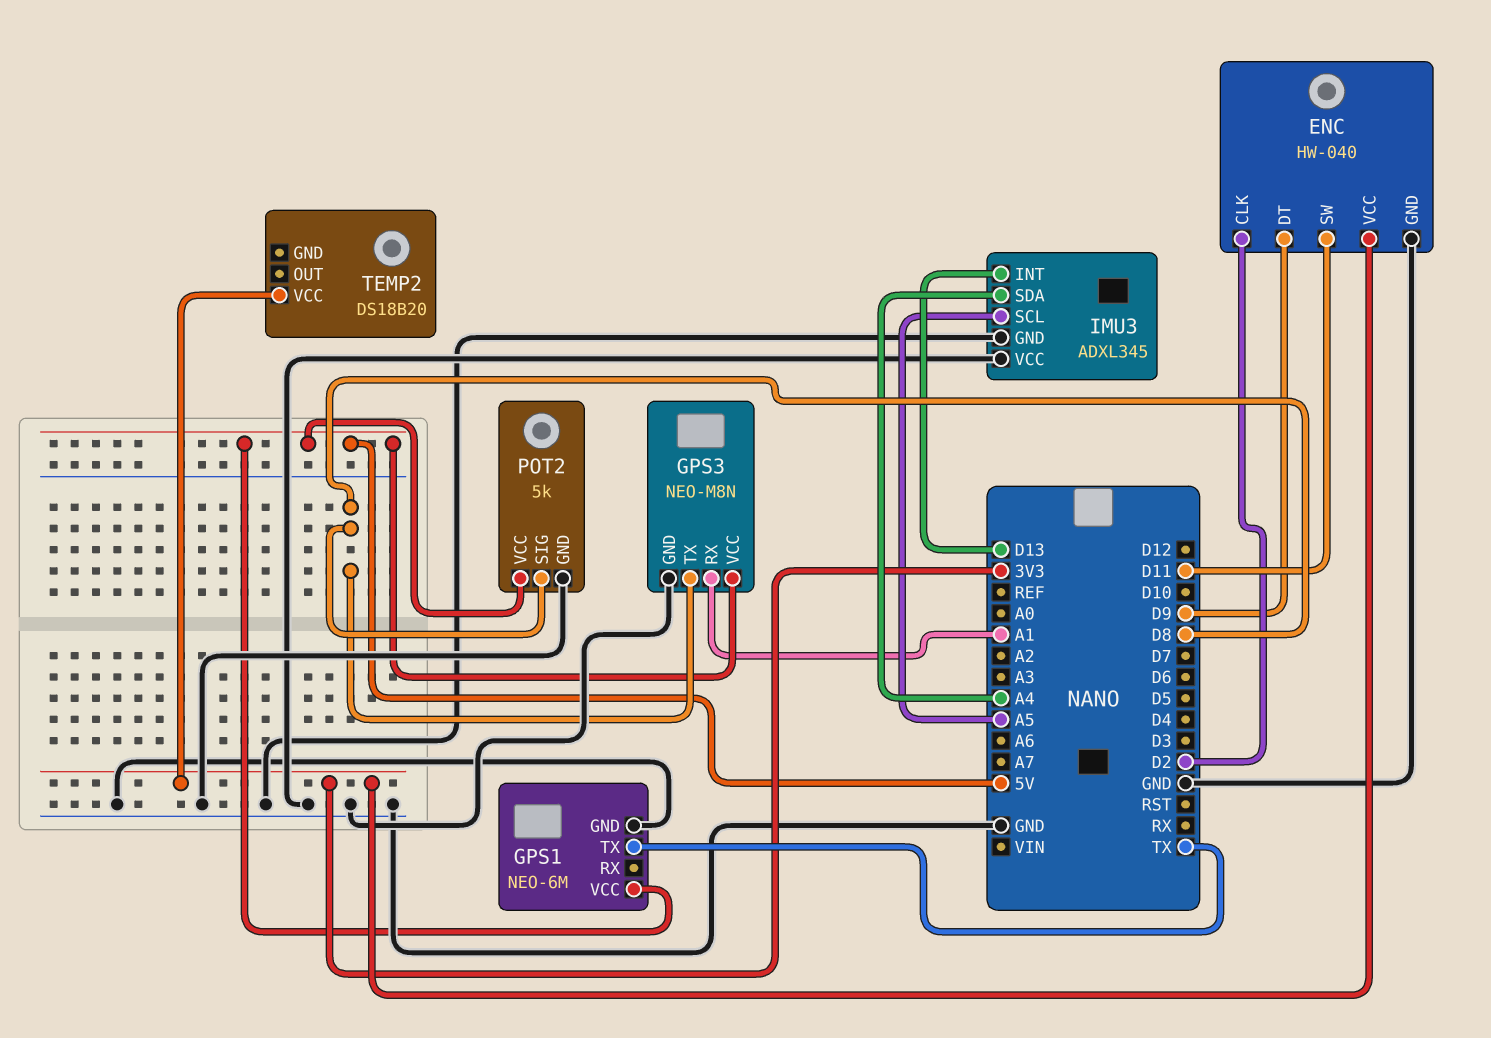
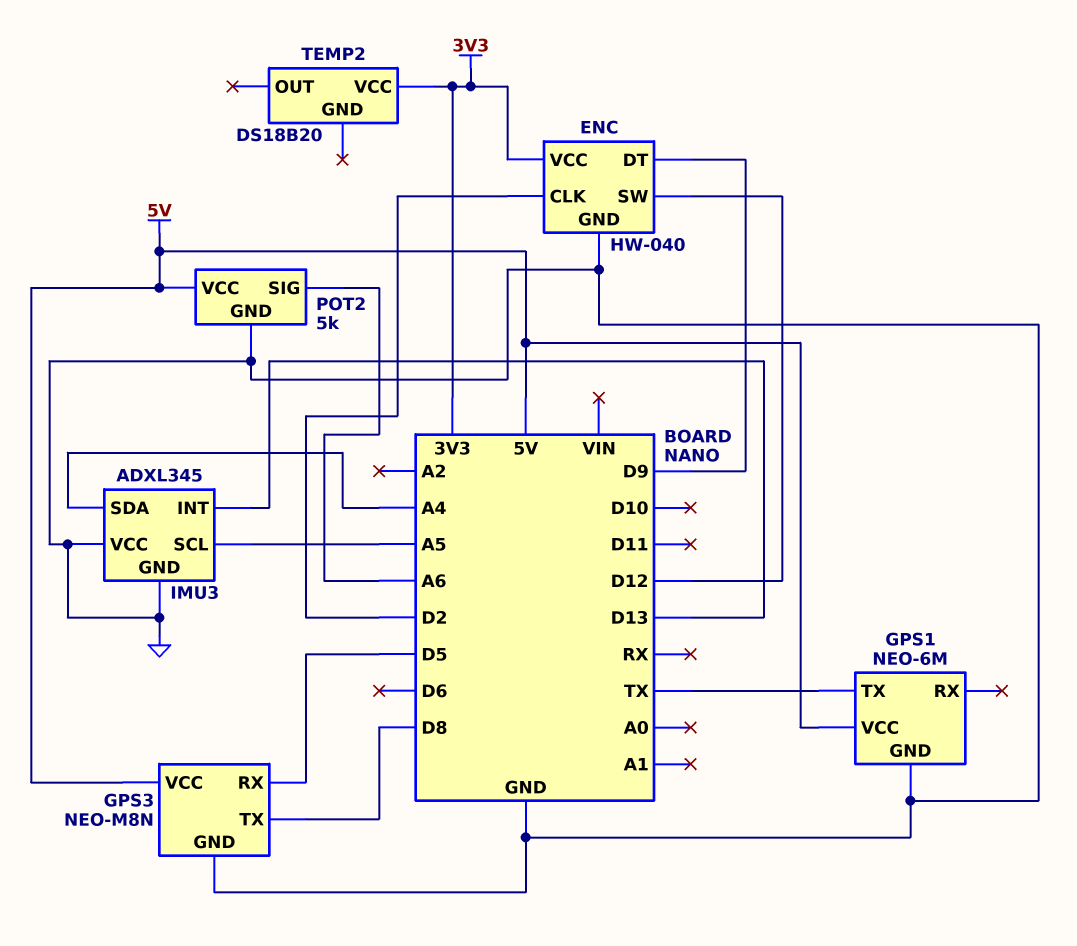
ENC pin SW: D11 -> D12
GPS3 pin RX: A1 -> D5
POT2 pin SIG: D8 -> A6

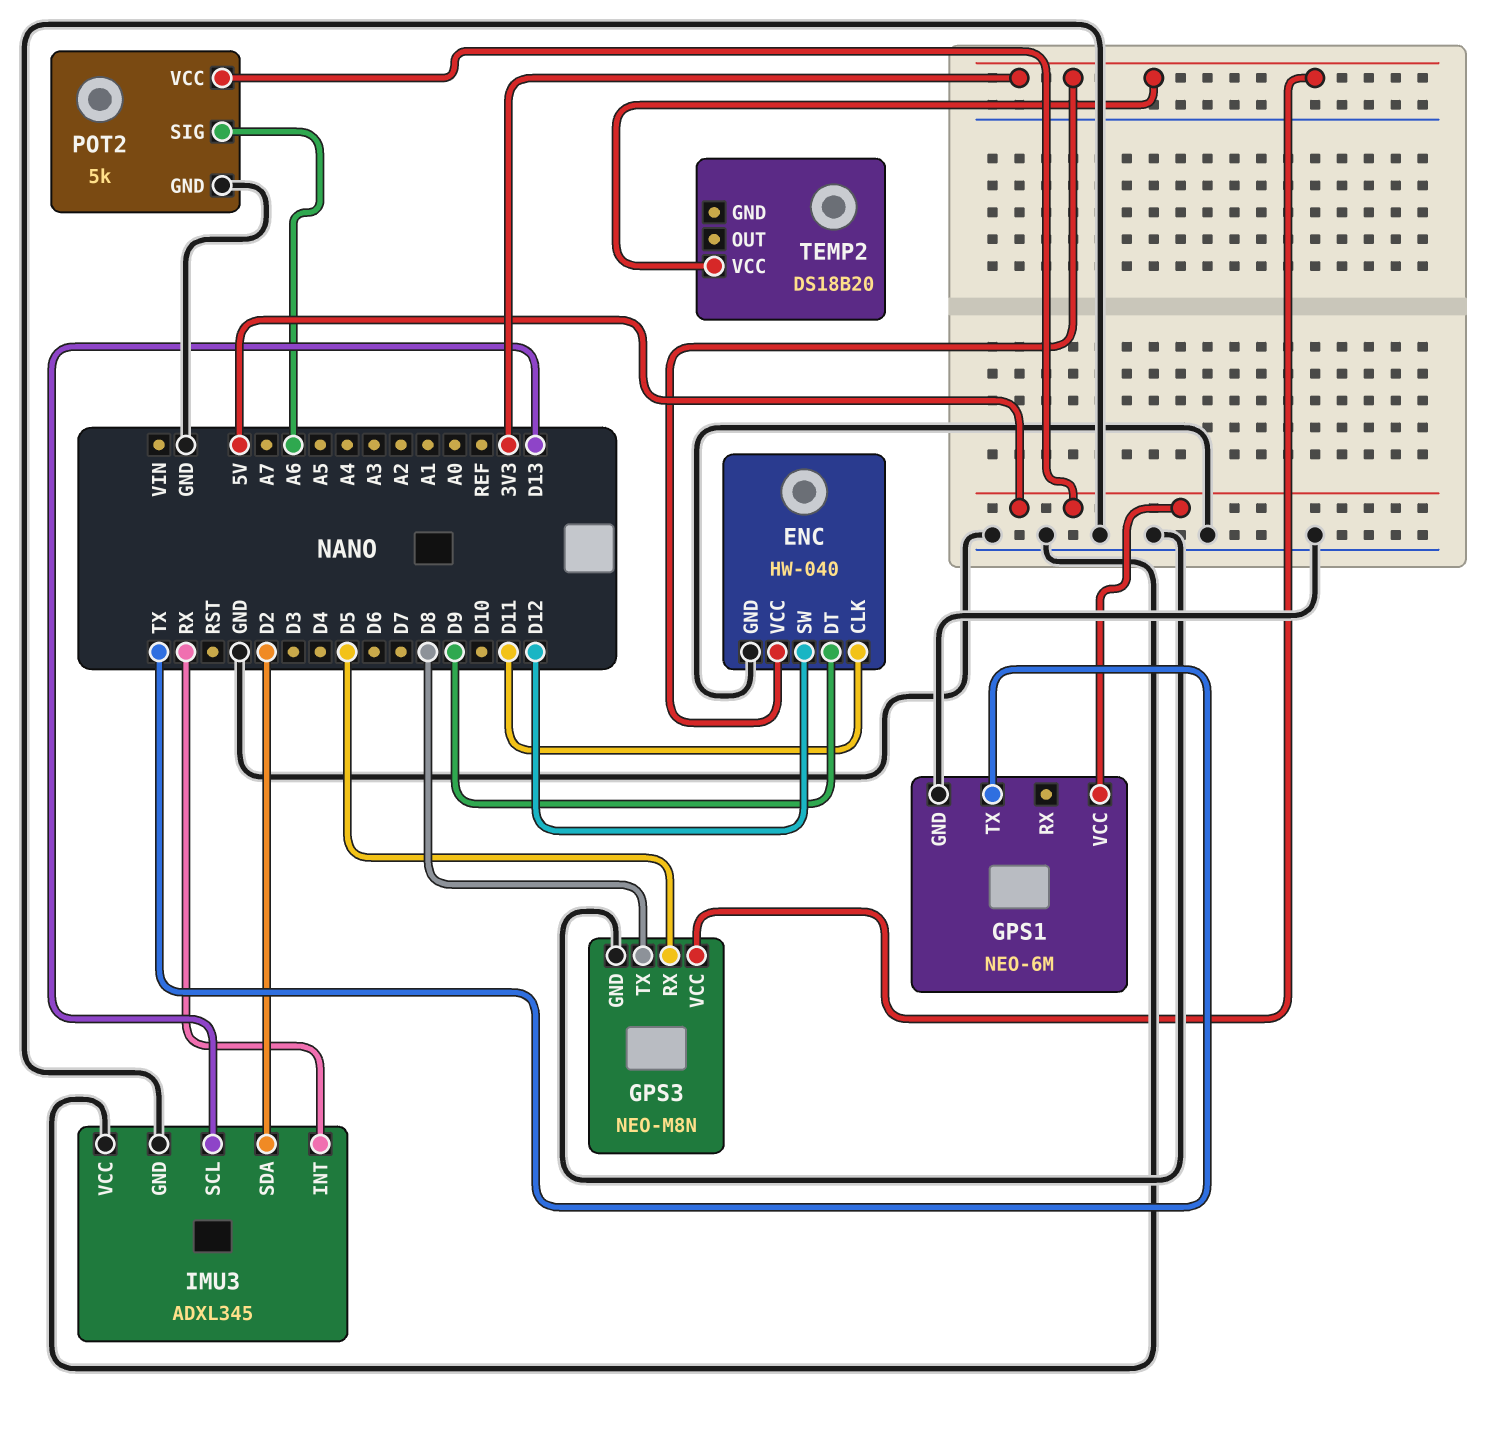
ENC pin CLK: D2 -> D11
GPS3 pin VCC: 5V -> 3V3
IMU3 pin INT: D13 -> RX
IMU3 pin SCL: A5 -> D13
IMU3 pin SDA: A4 -> D2

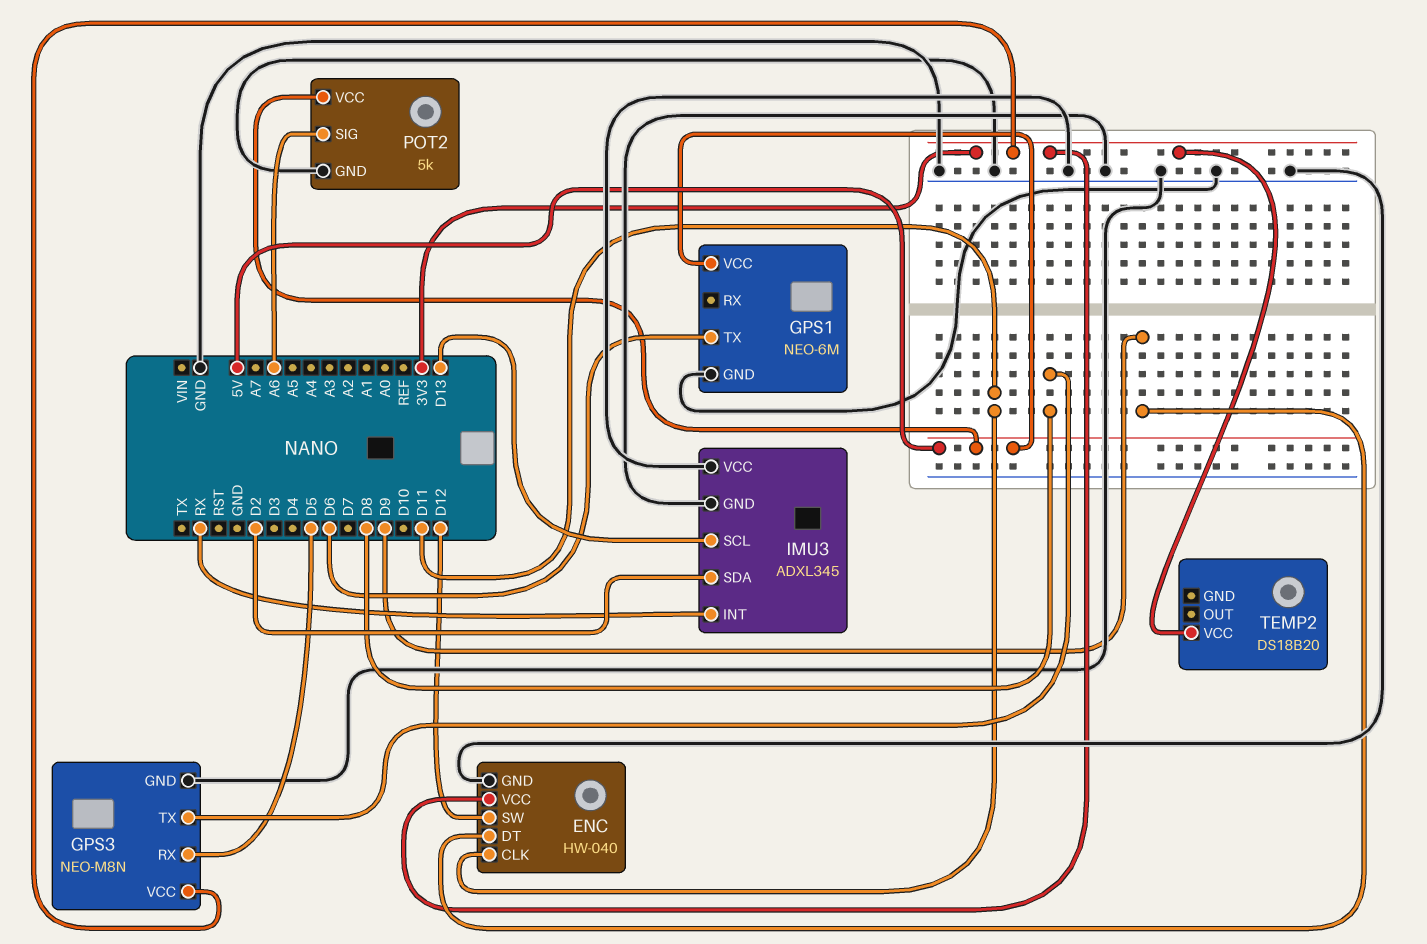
GPS1 pin TX: TX -> D6

